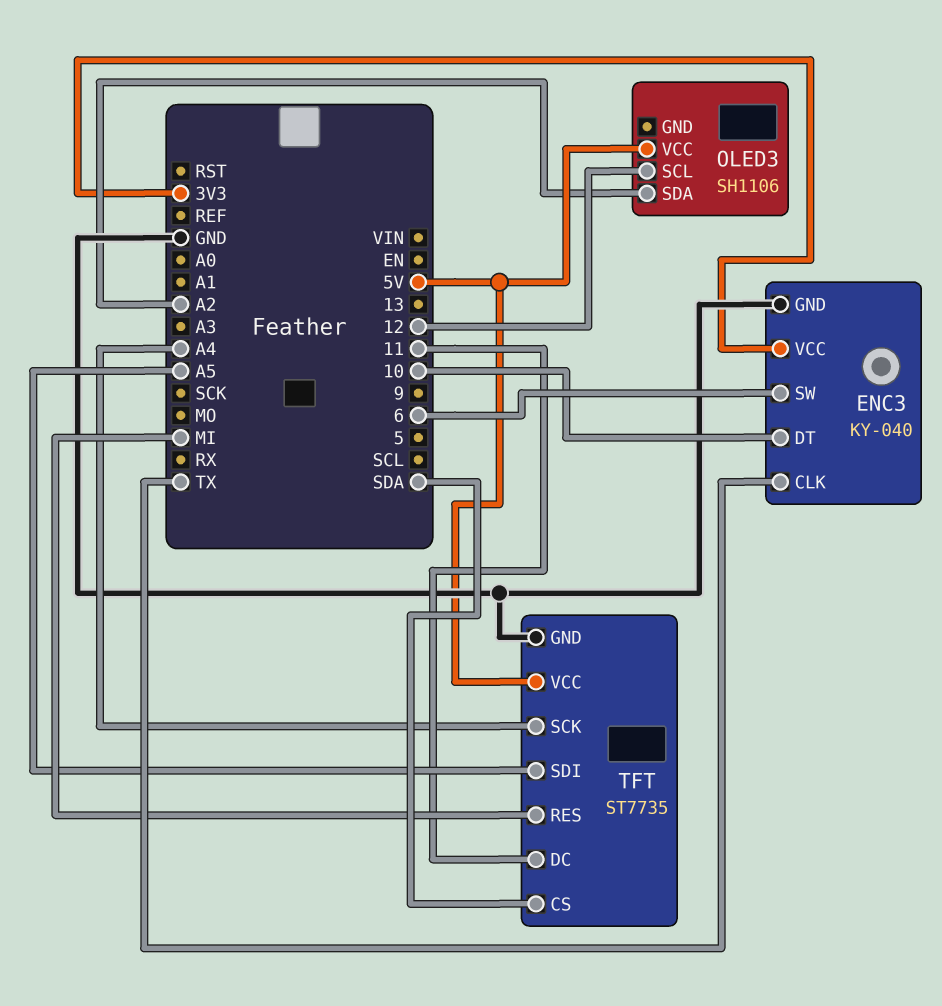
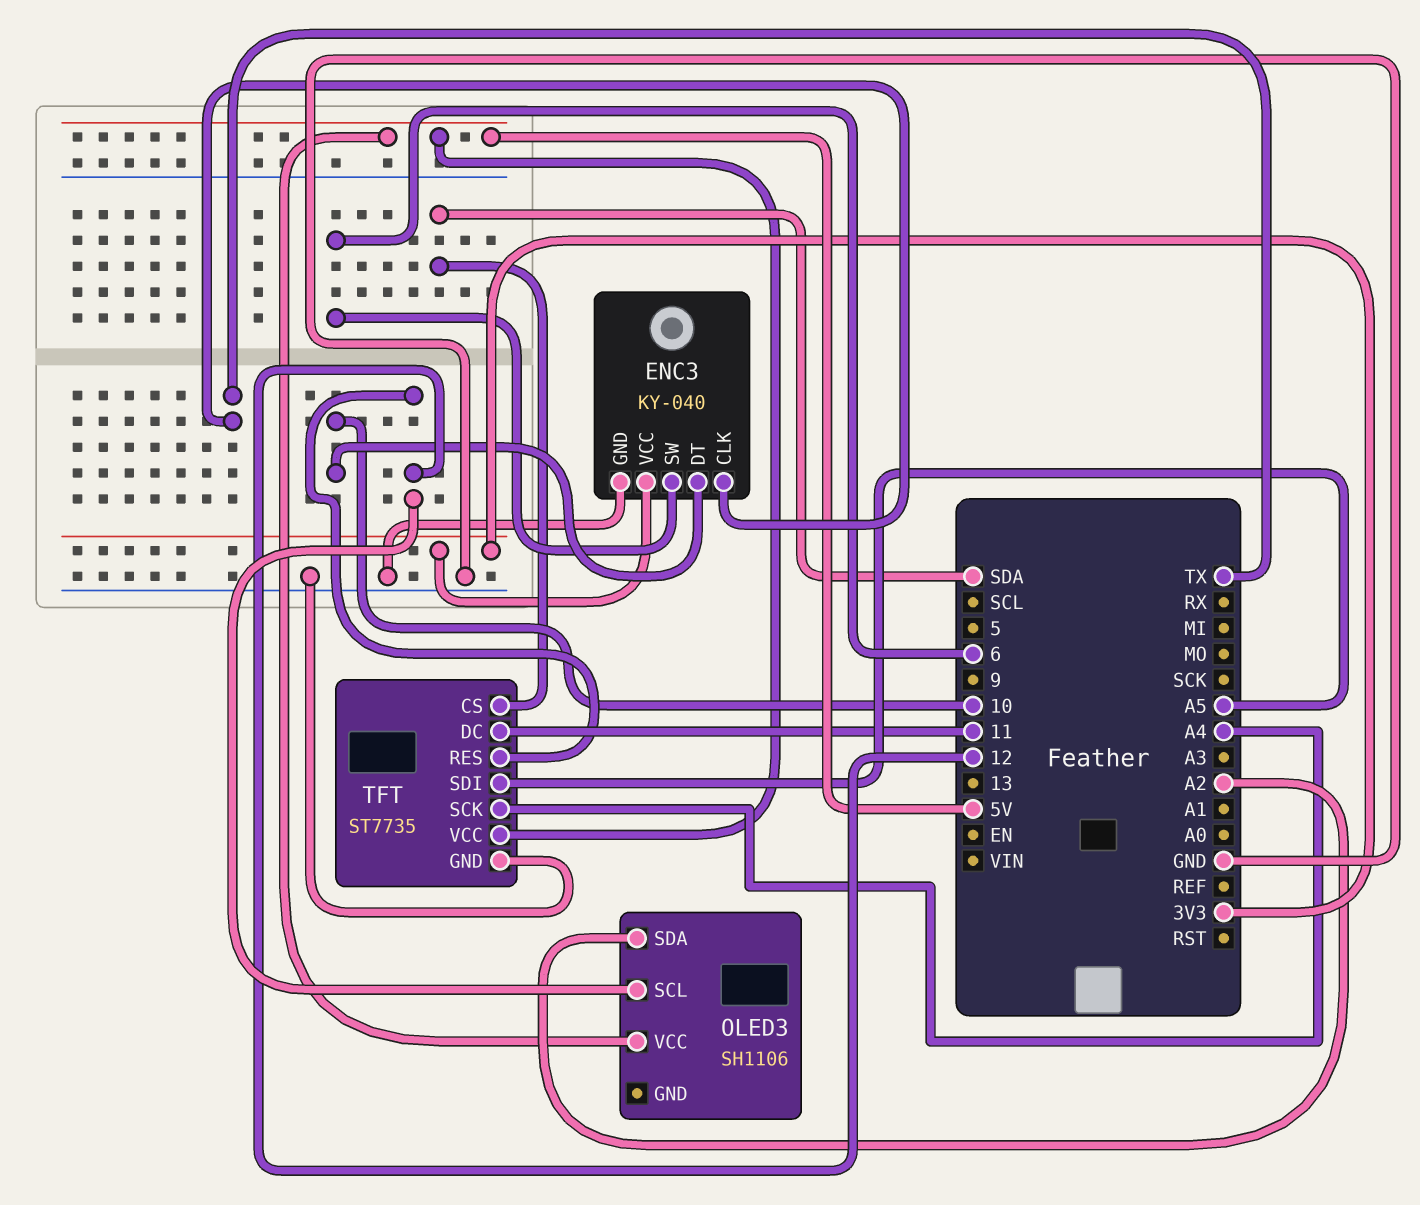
TFT pin RES: MI -> 12

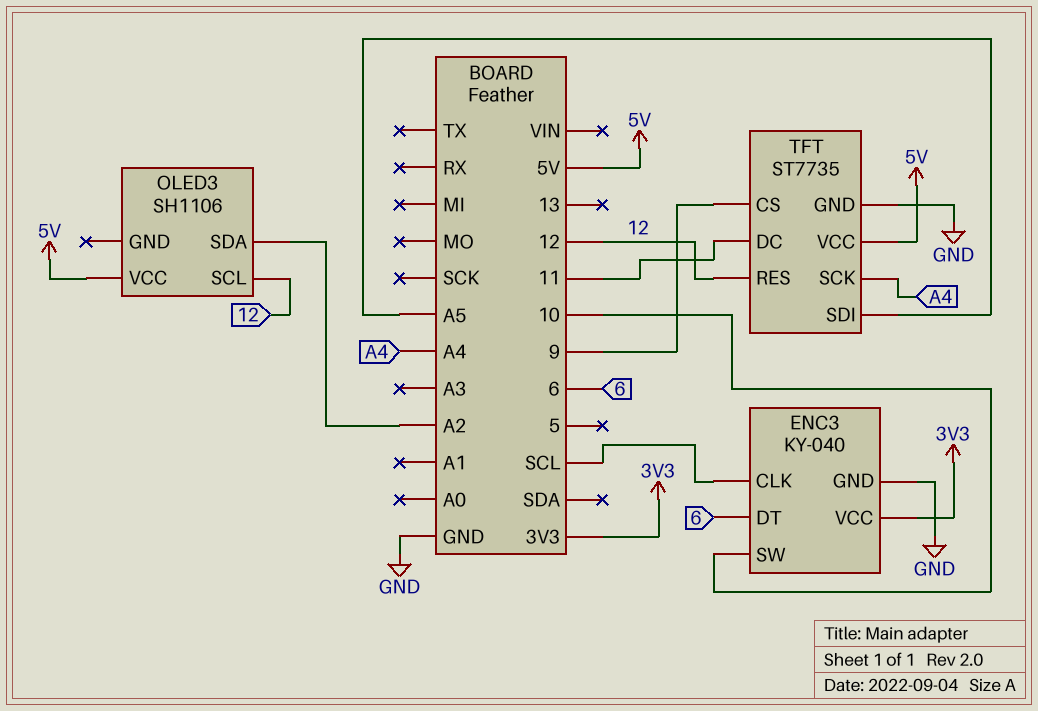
ENC3 pin CLK: TX -> SCL
ENC3 pin DT: 10 -> 6
ENC3 pin SW: 6 -> 10
TFT pin CS: SDA -> 9

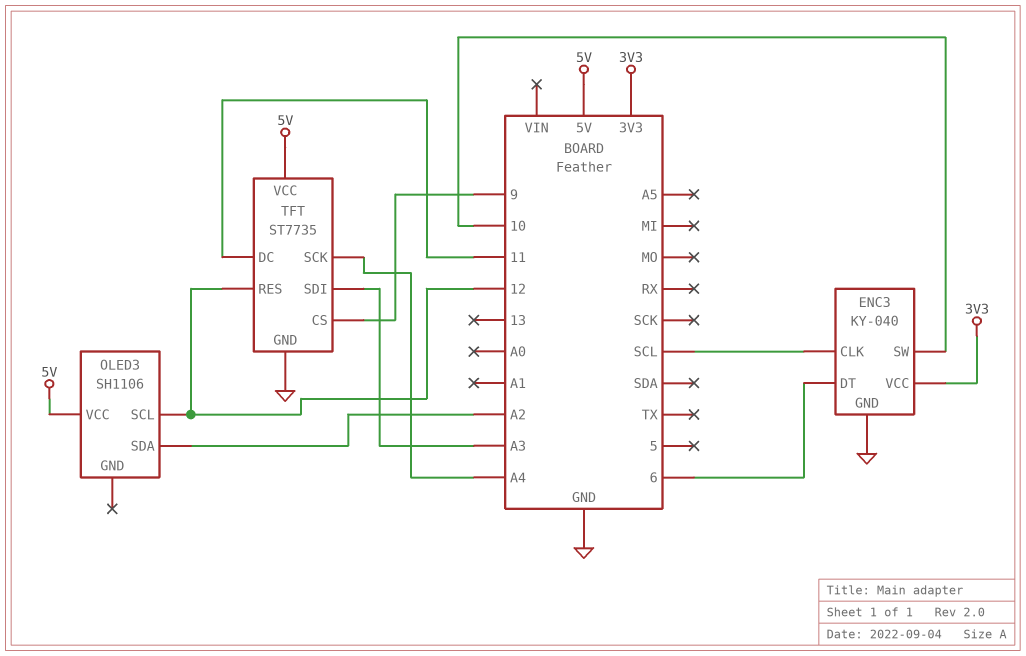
TFT pin SDI: A5 -> A3

